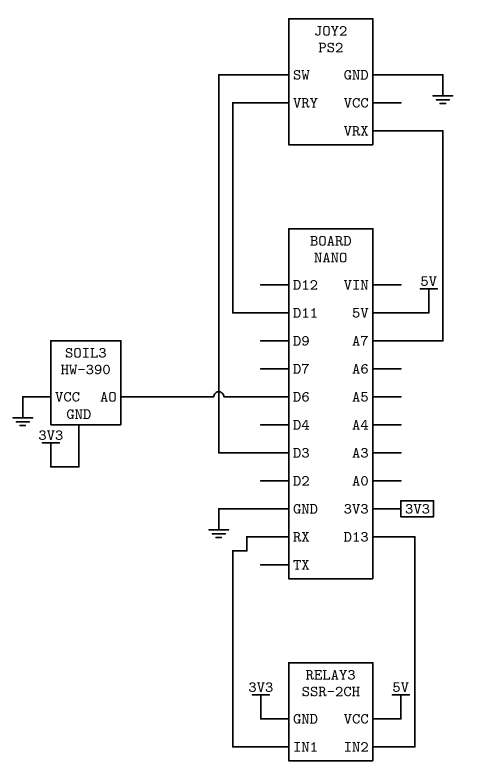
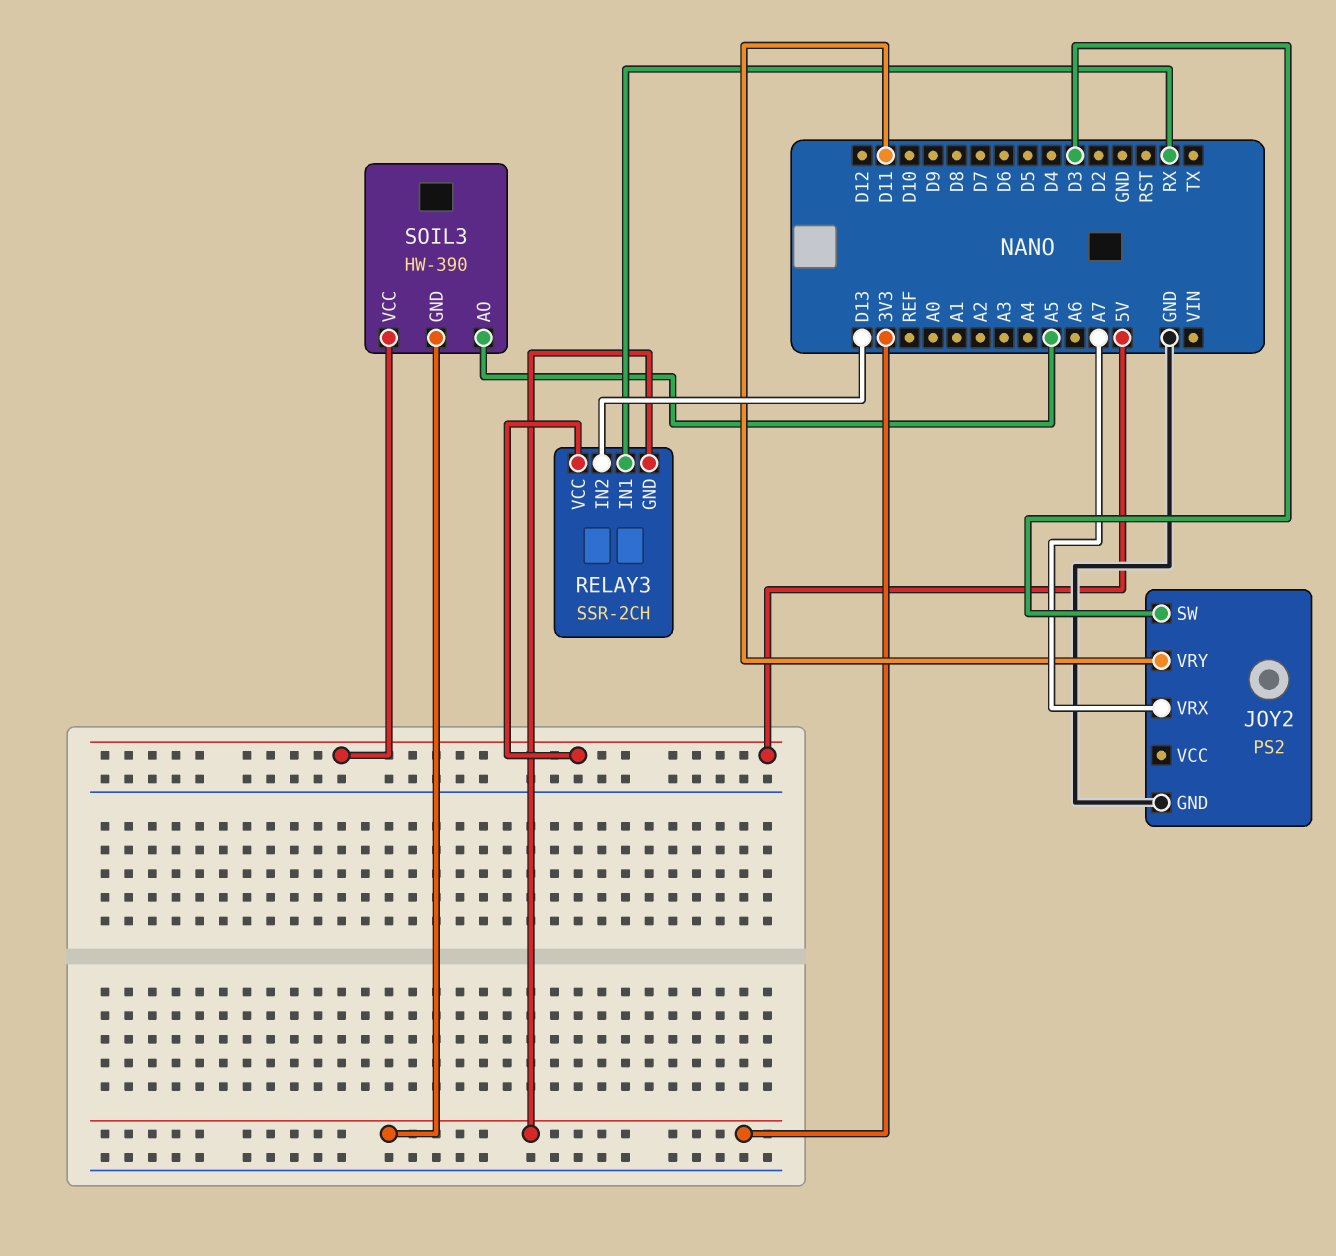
SOIL3 pin AO: D6 -> A5
SOIL3 pin VCC: GND -> 5V

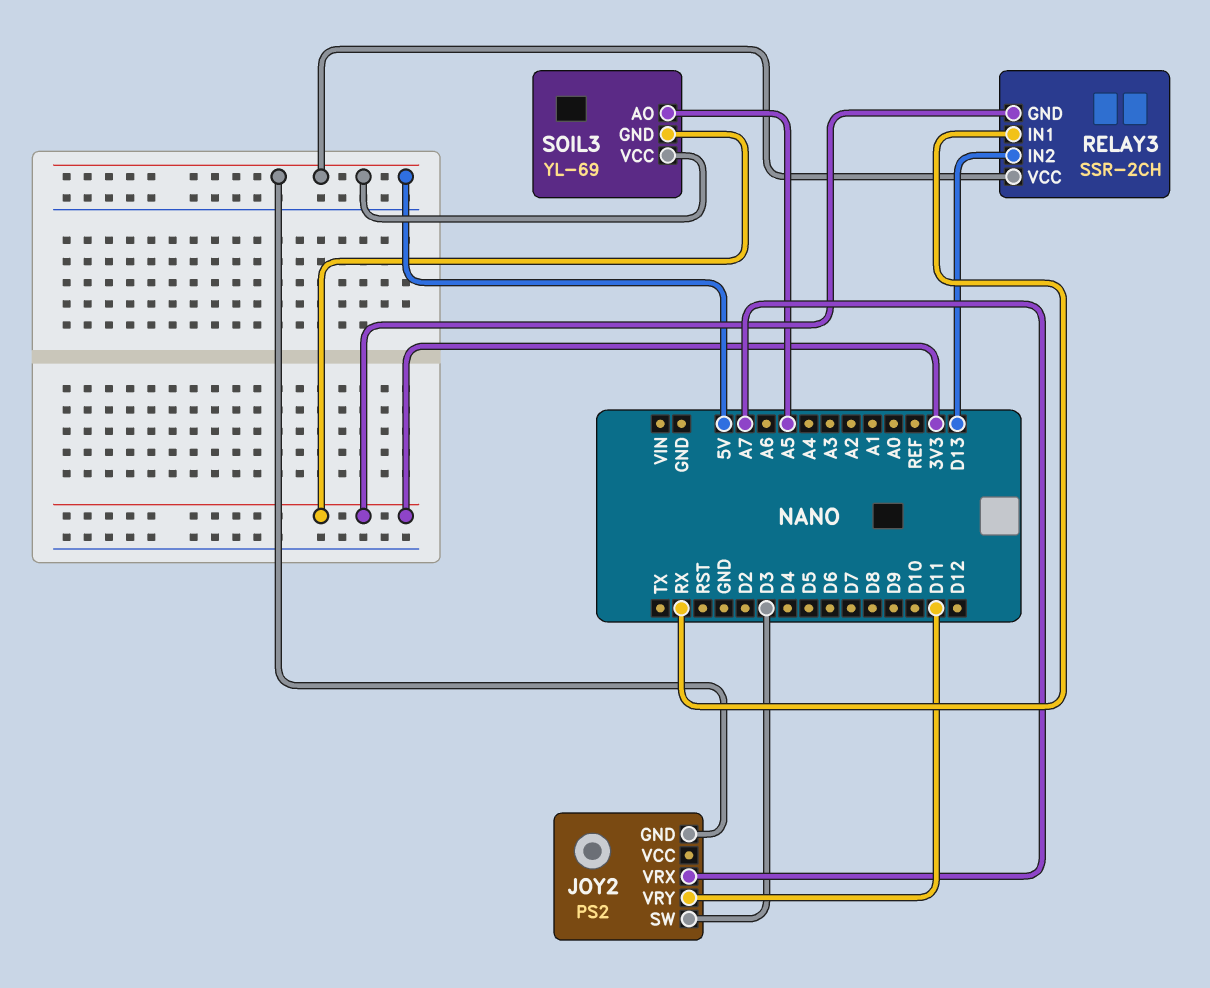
JOY2 pin GND: GND -> 5V
SOIL3: HW-390 -> YL-69

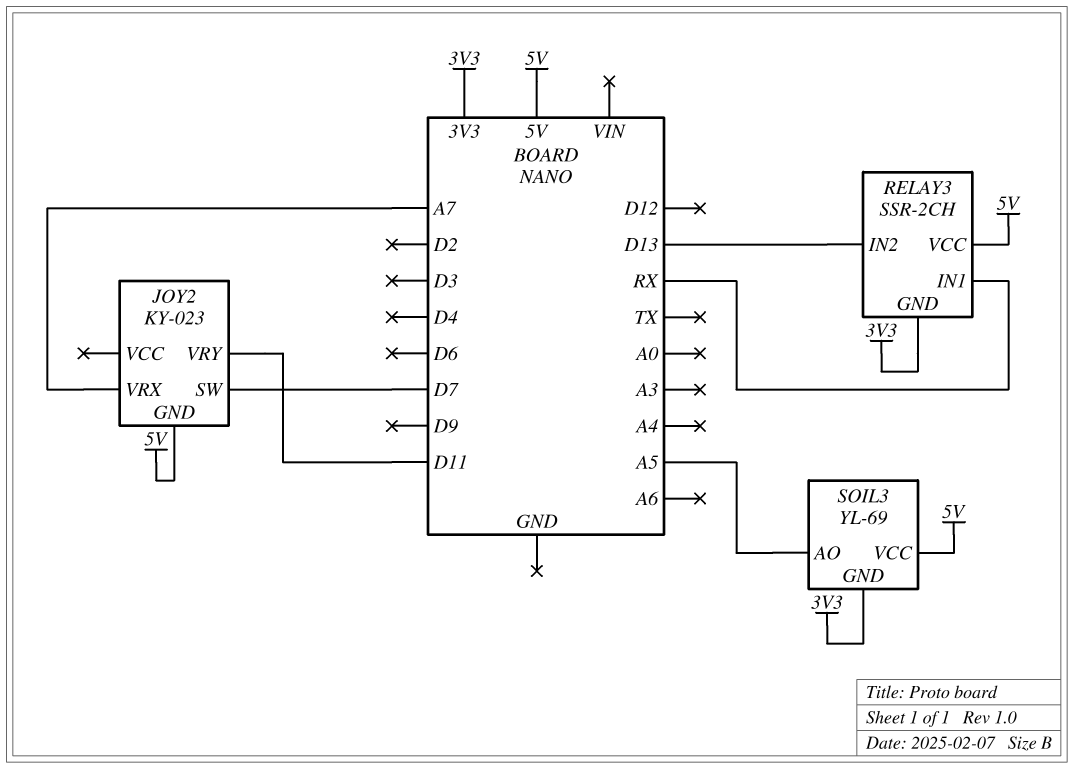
JOY2: PS2 -> KY-023
JOY2 pin SW: D3 -> D7

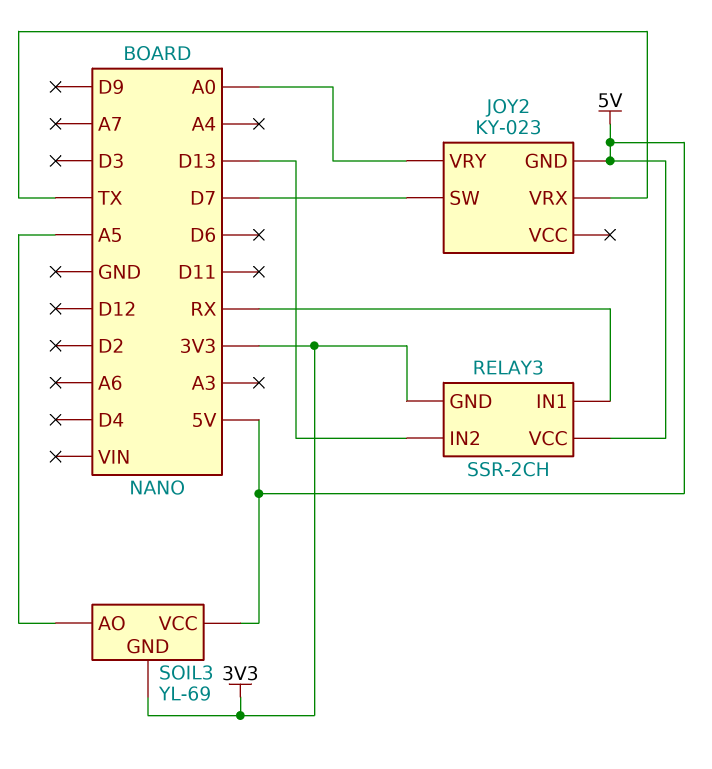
JOY2 pin VRX: A7 -> TX
JOY2 pin VRY: D11 -> A0

